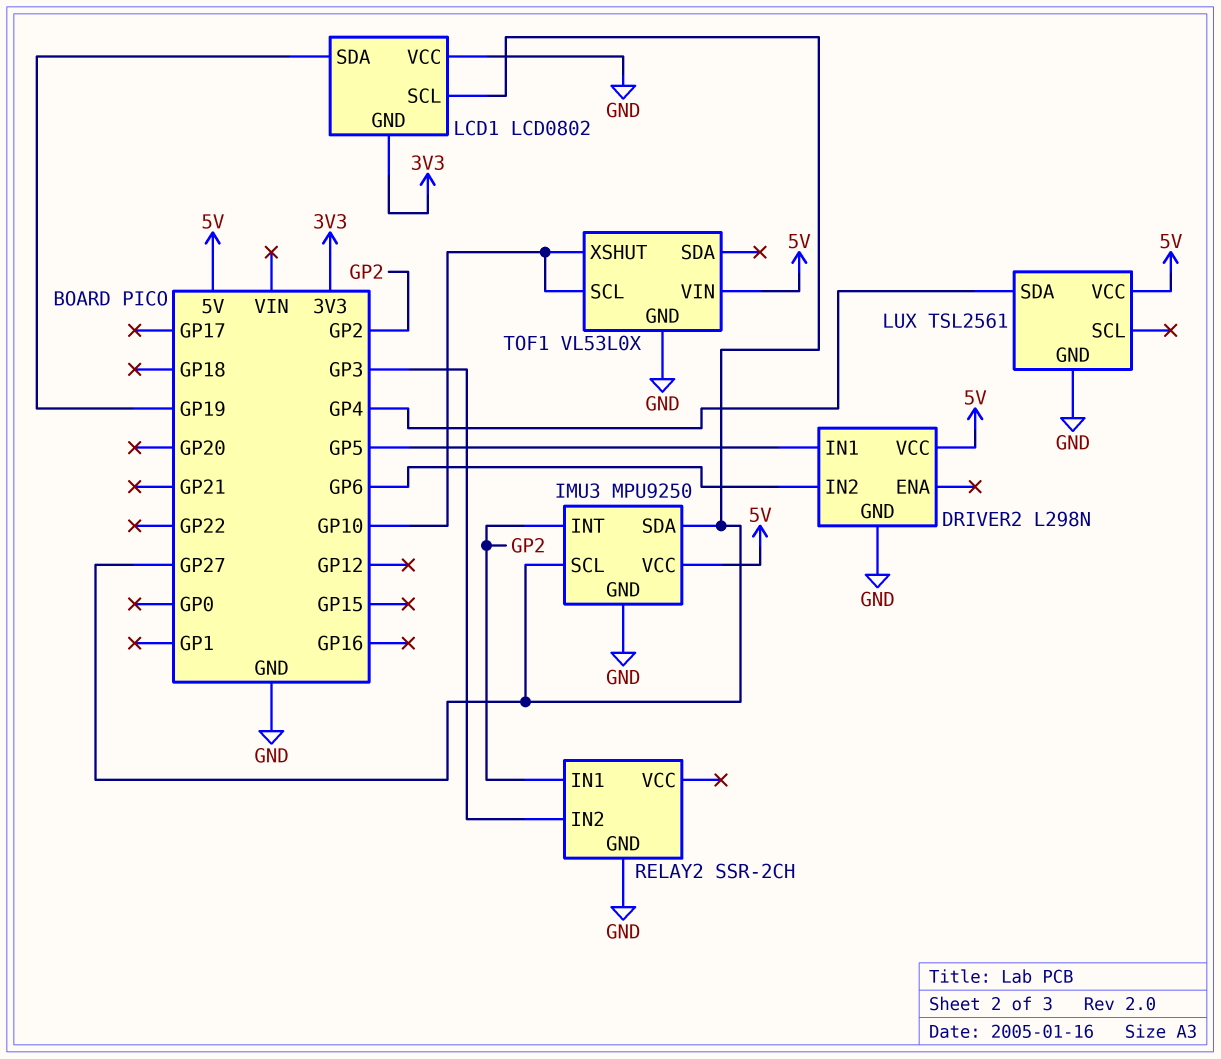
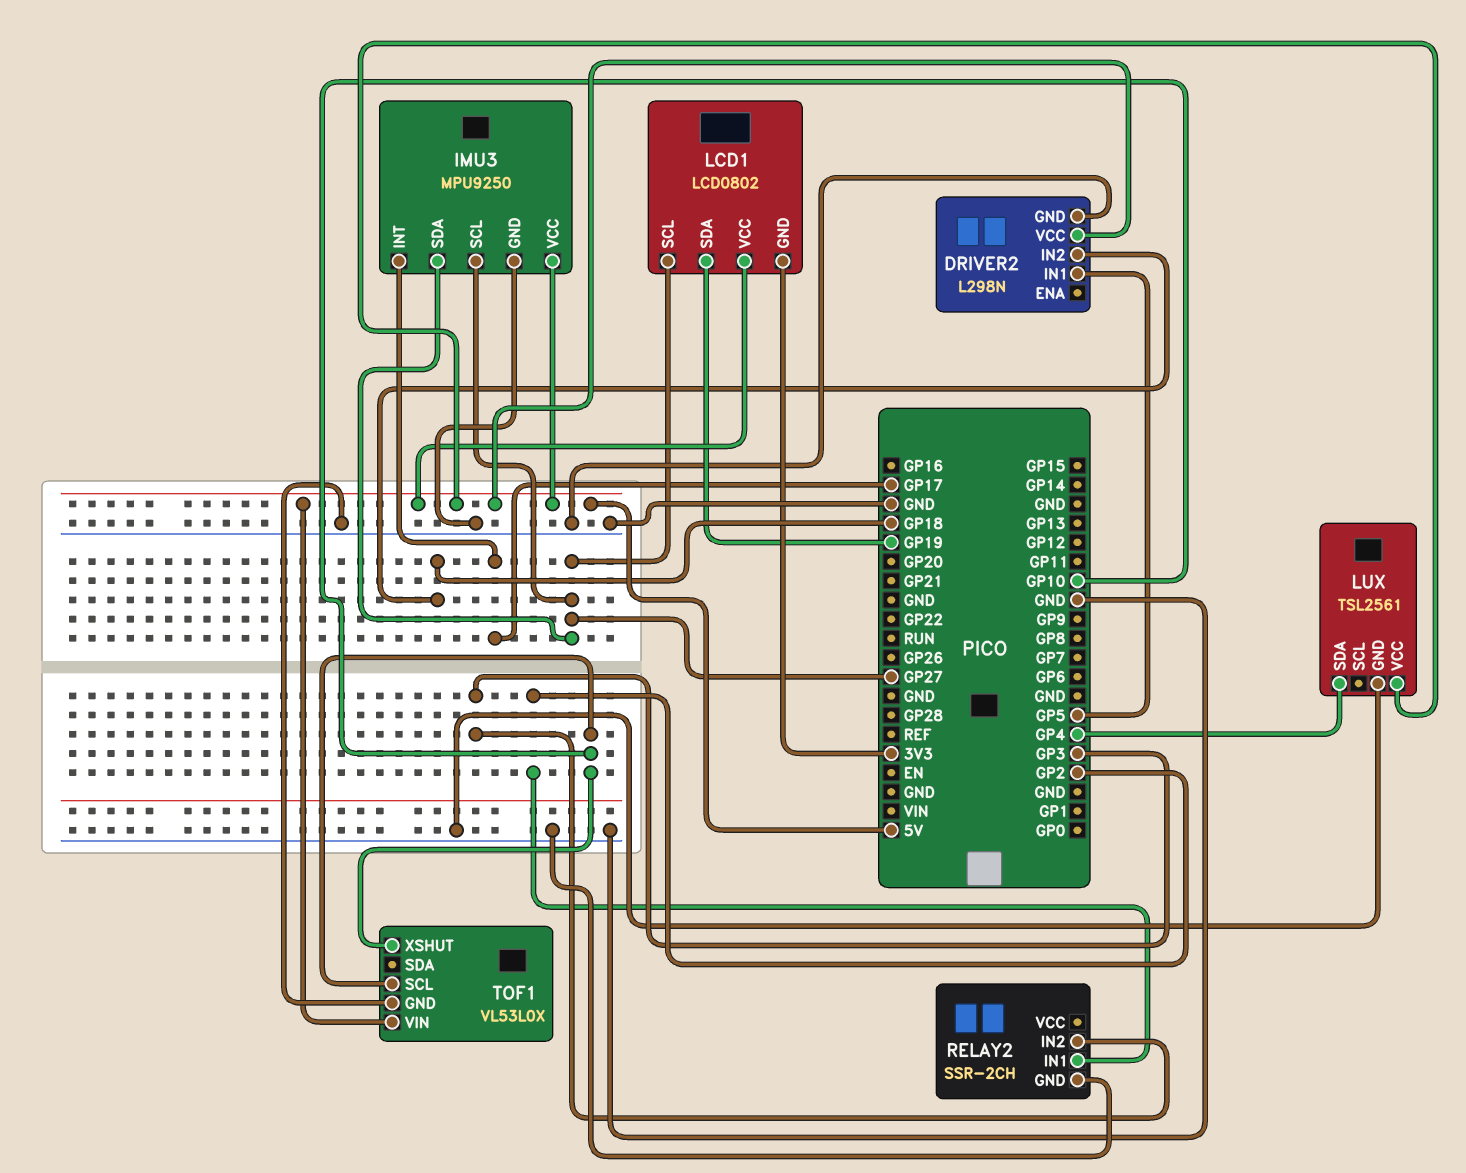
DRIVER2 pin IN2: GP6 -> GP18
IMU3 pin INT: GP2 -> GP17
LCD1 pin VCC: GND -> 5V

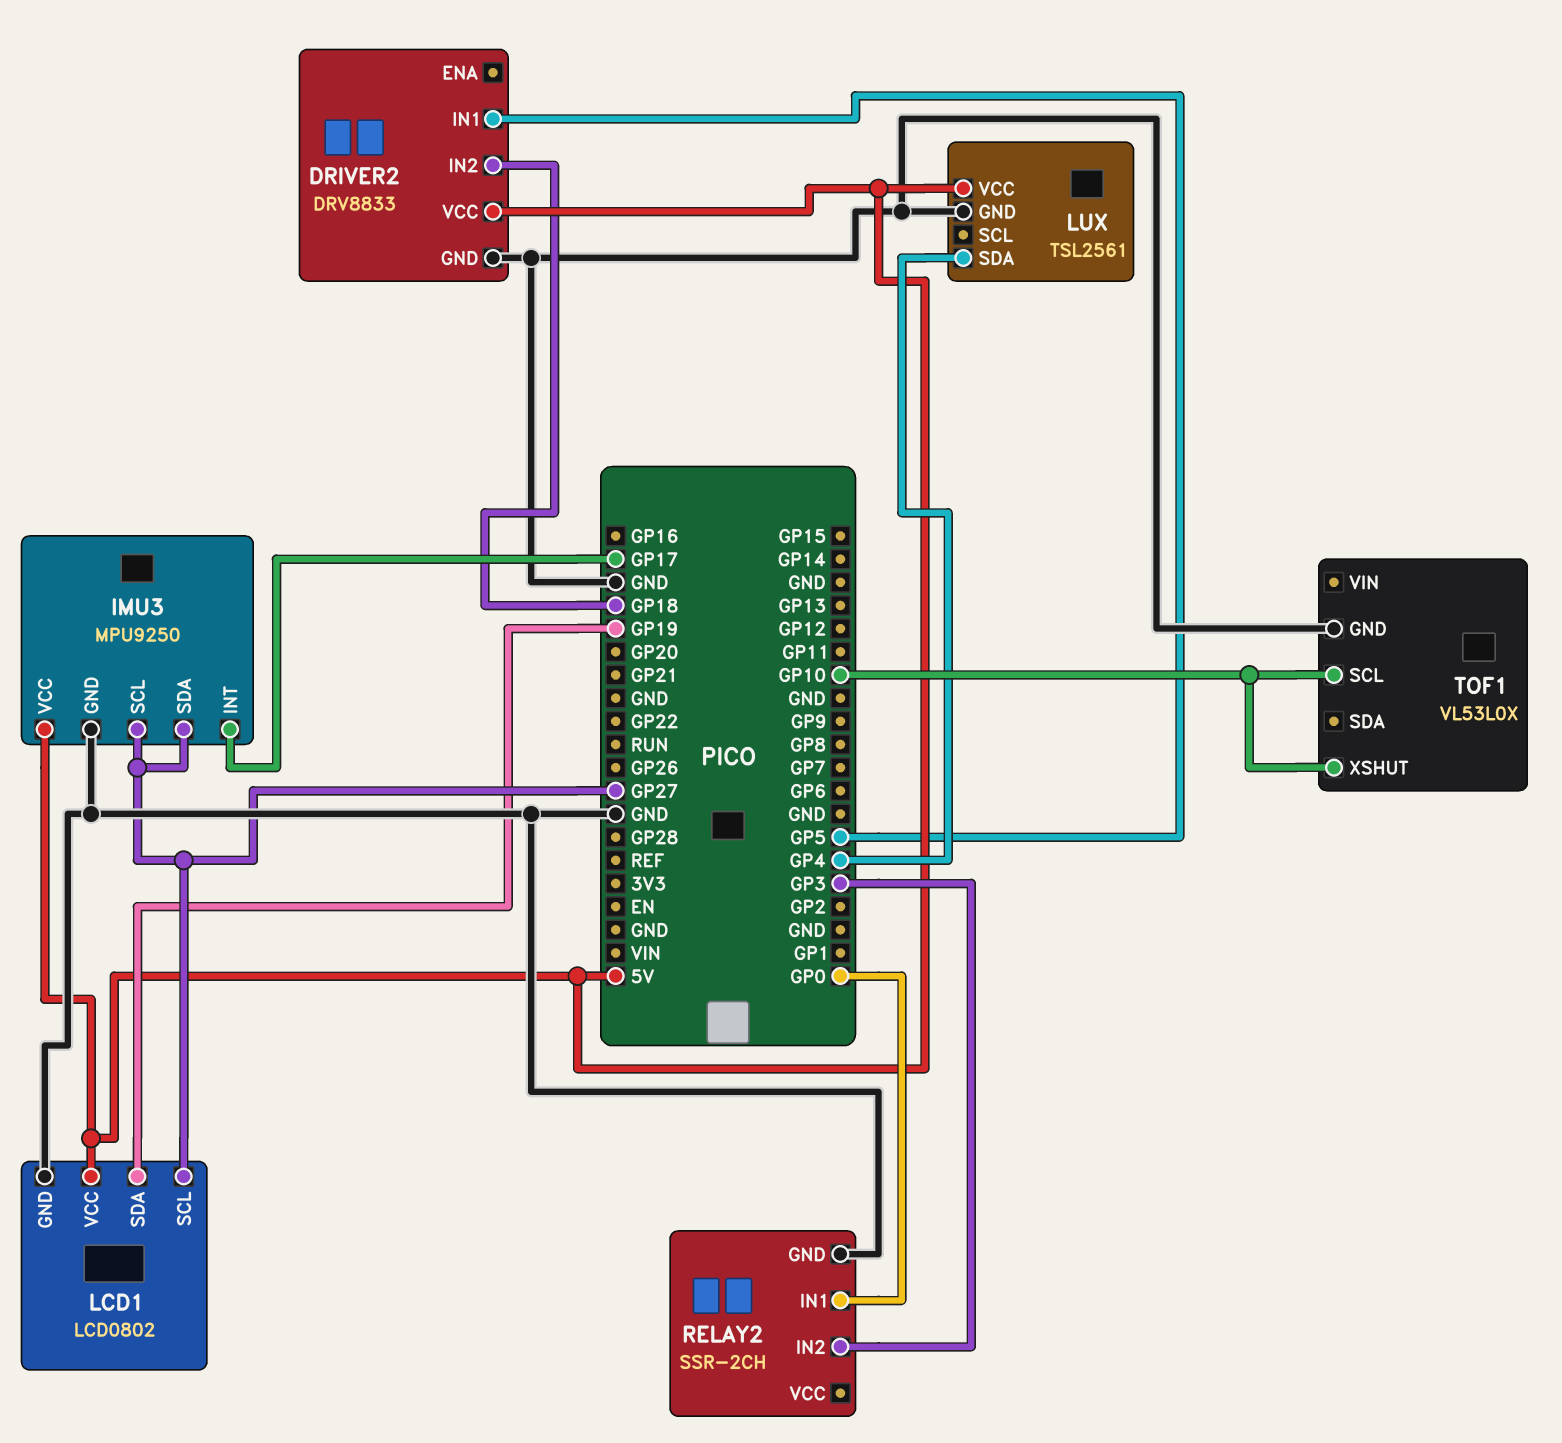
DRIVER2: L298N -> DRV8833
LCD1 pin GND: 3V3 -> GND
RELAY2 pin IN1: GP2 -> GP0
TOF1 pin VIN: 5V -> none

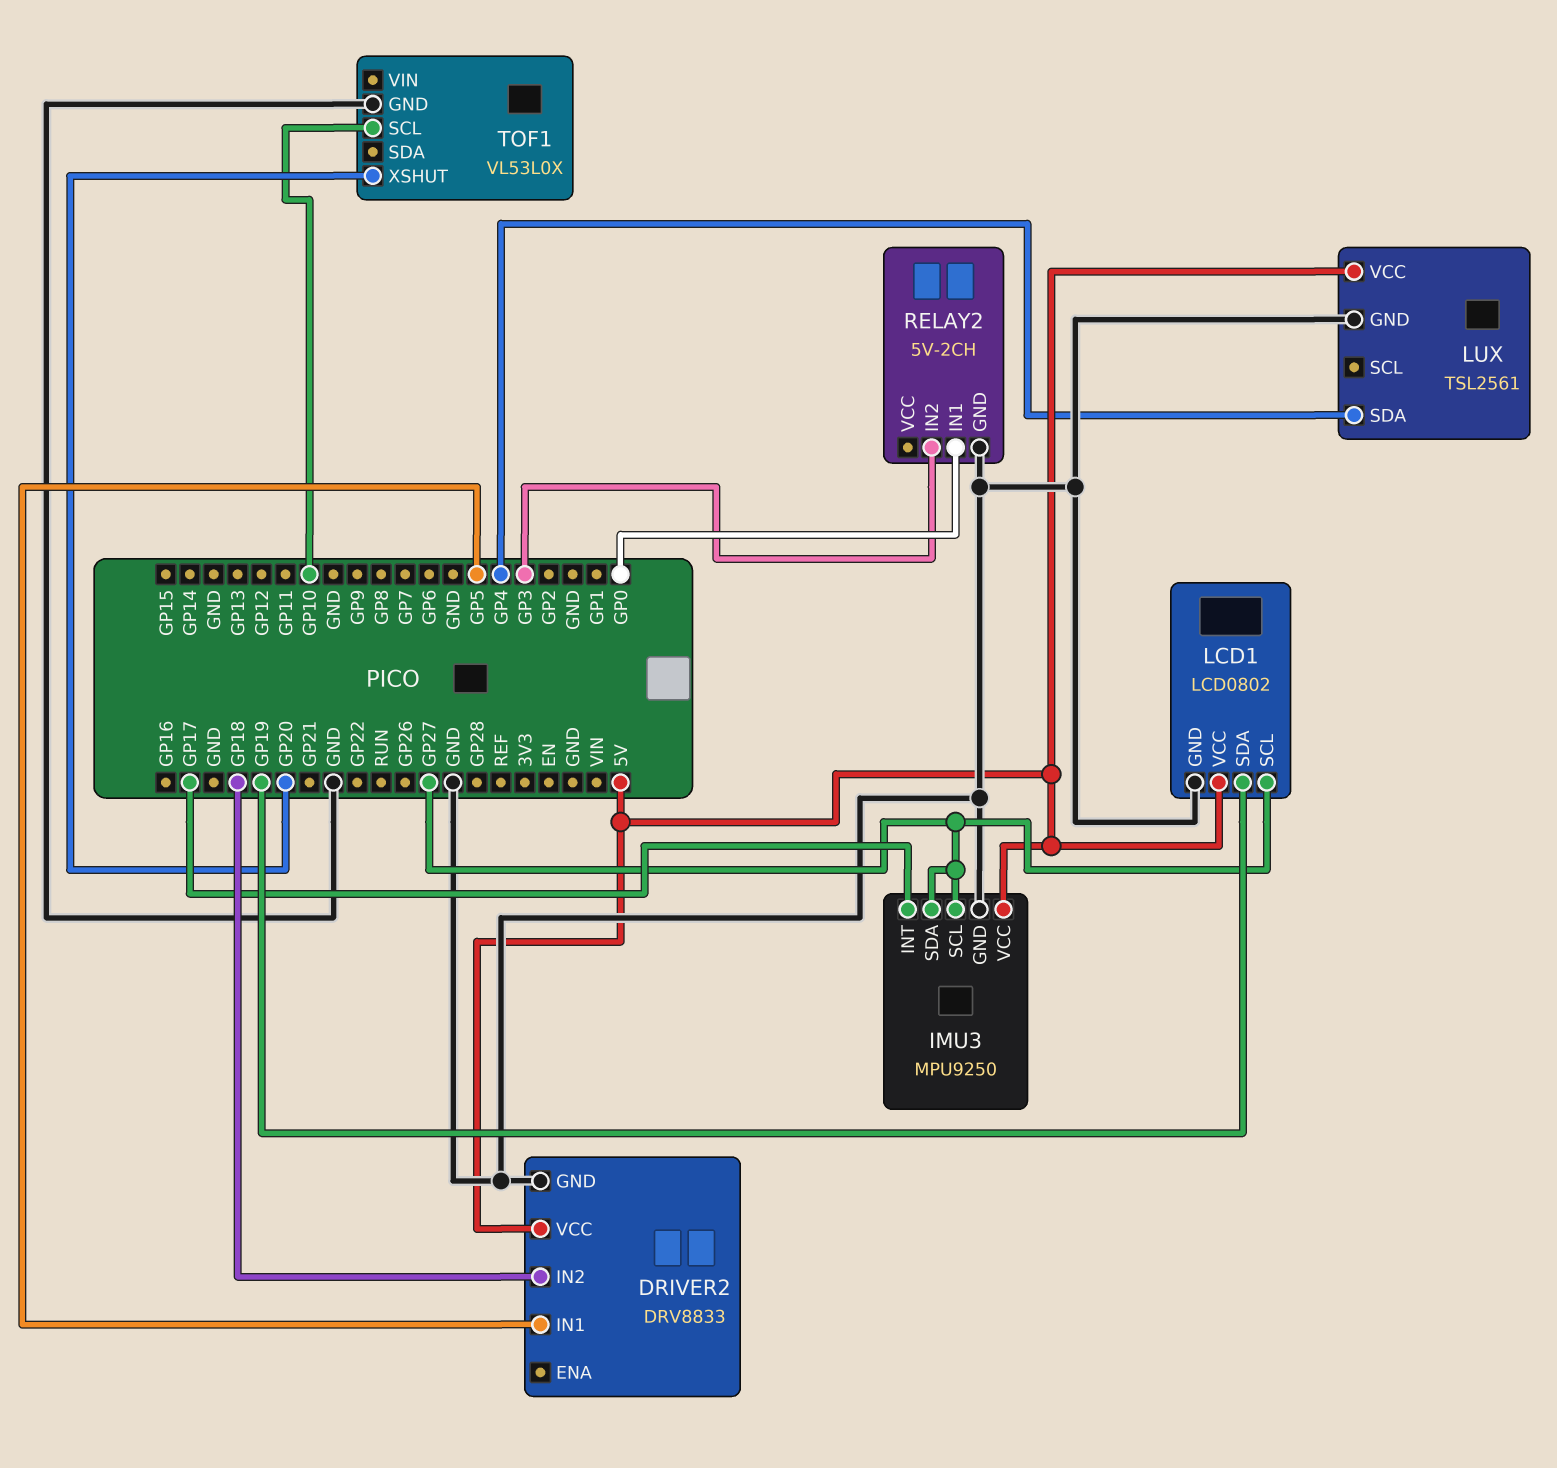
RELAY2: SSR-2CH -> 5V-2CH
TOF1 pin XSHUT: GP10 -> GP20

